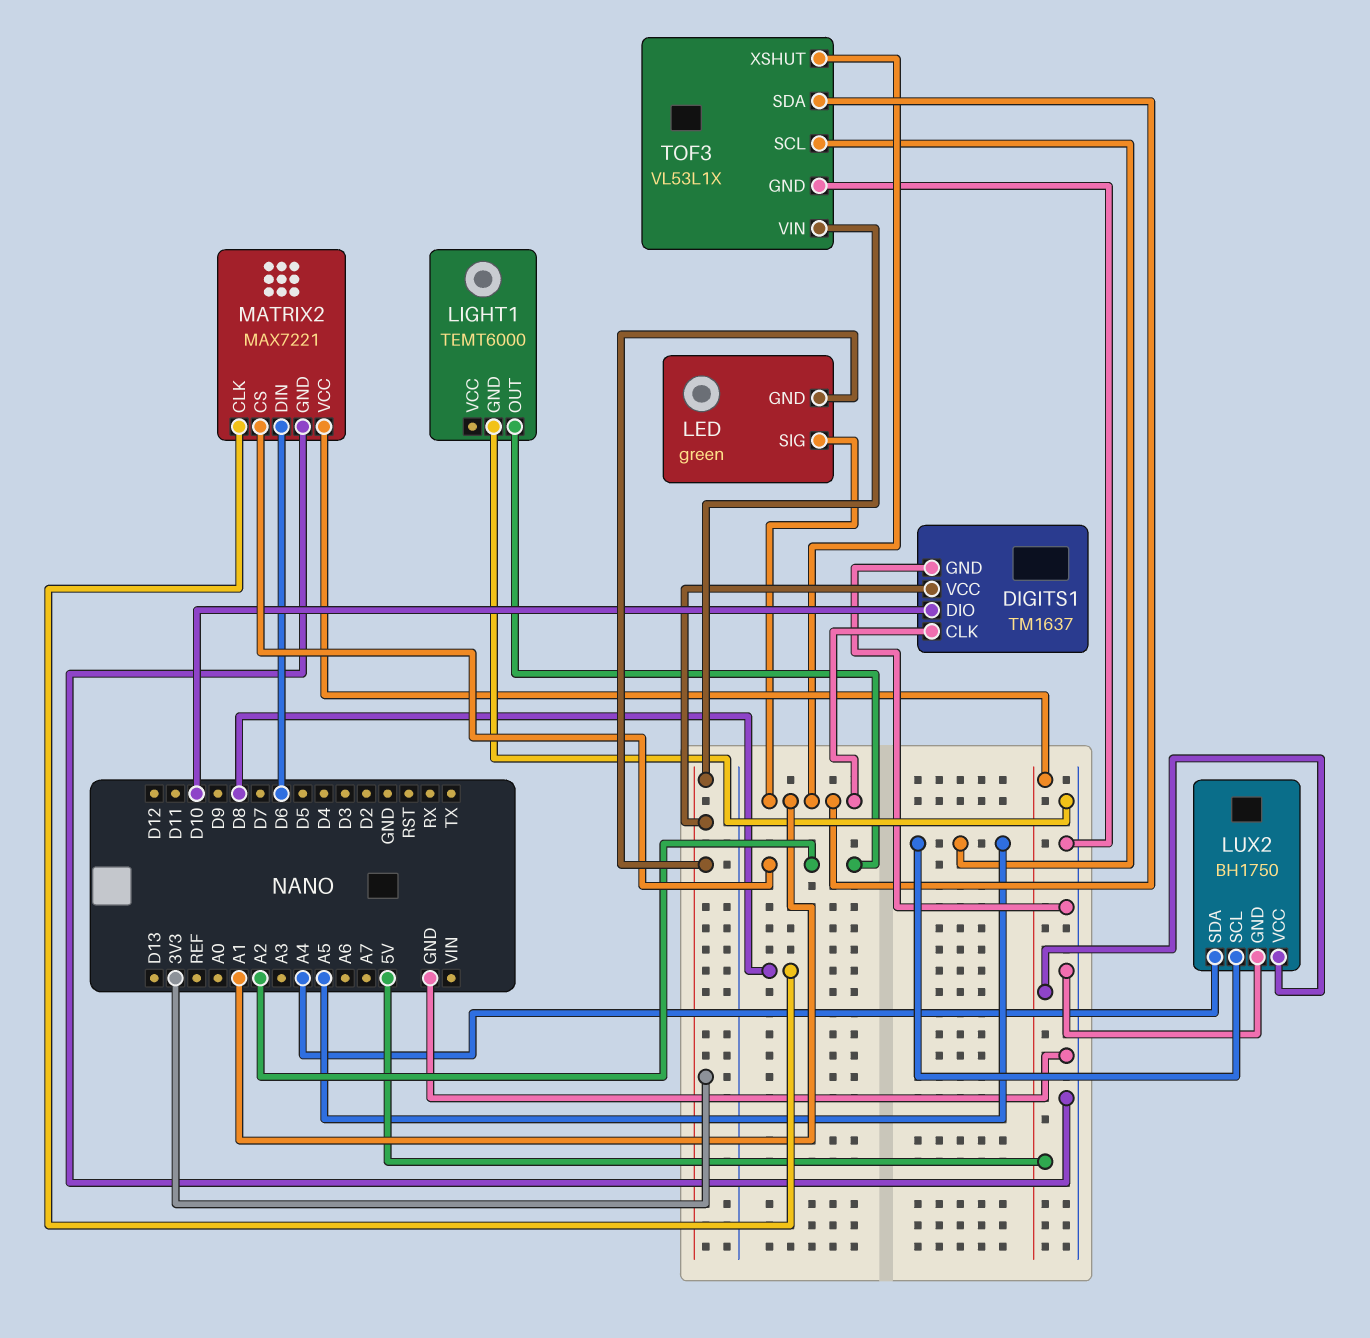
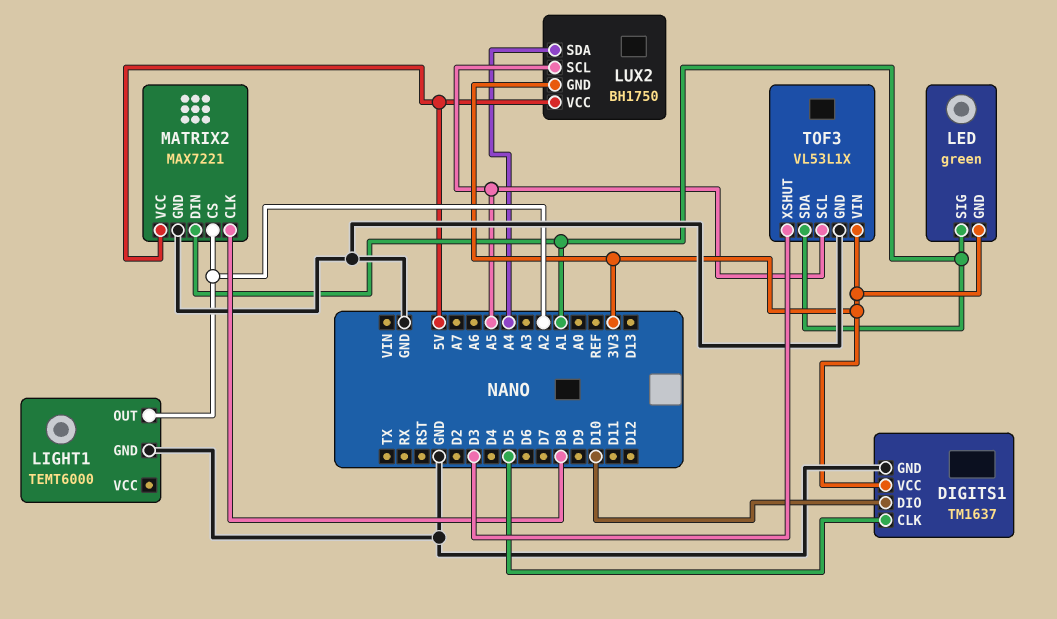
DIGITS1 pin CLK: A1 -> D5
LUX2 pin GND: GND -> 3V3
MATRIX2 pin DIN: D6 -> A1
TOF3 pin XSHUT: A1 -> D3

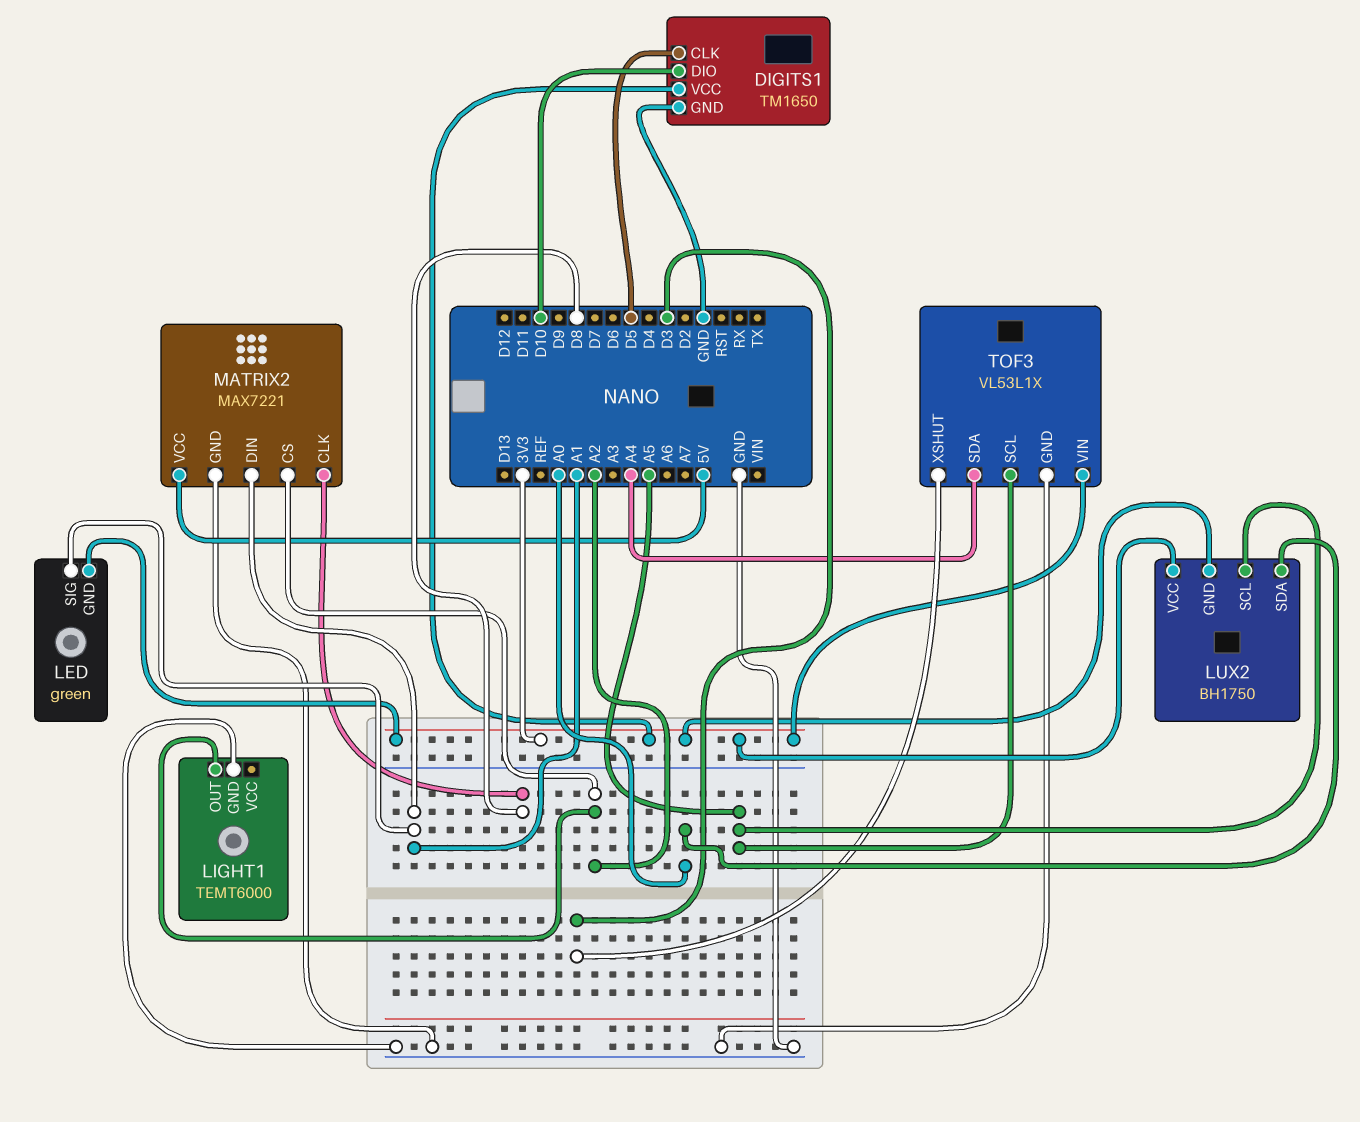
DIGITS1: TM1637 -> TM1650
LUX2 pin SDA: A4 -> A0
LUX2 pin VCC: 5V -> 3V3
TOF3 pin SDA: A1 -> A4

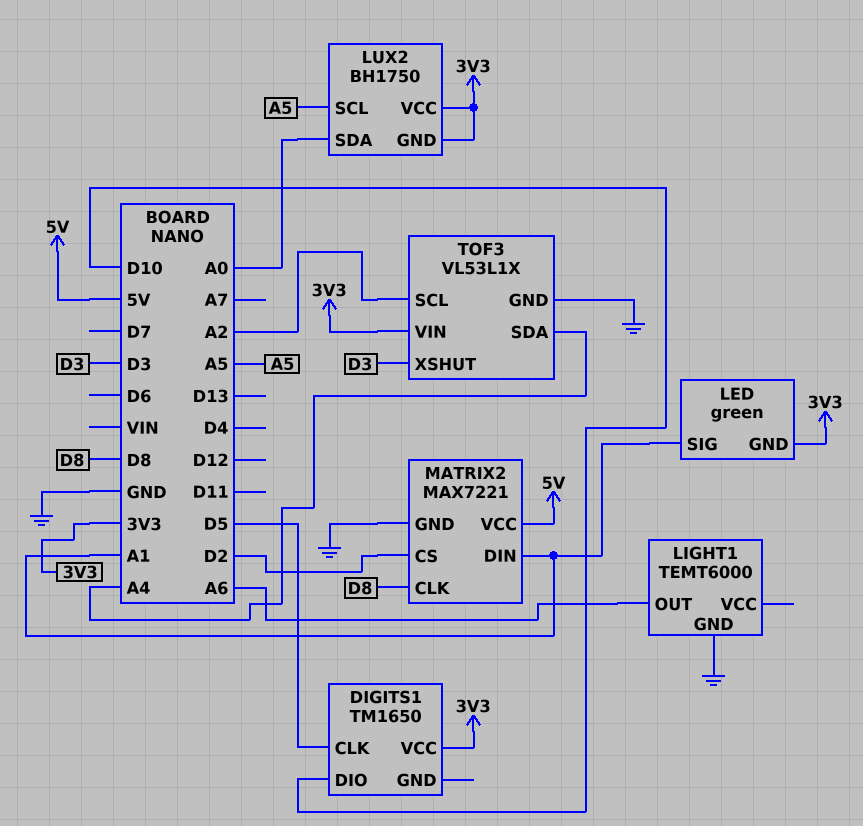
DIGITS1 pin GND: GND -> none
LIGHT1 pin OUT: A2 -> A6
MATRIX2 pin CS: A2 -> D2
TOF3 pin SCL: A5 -> A2

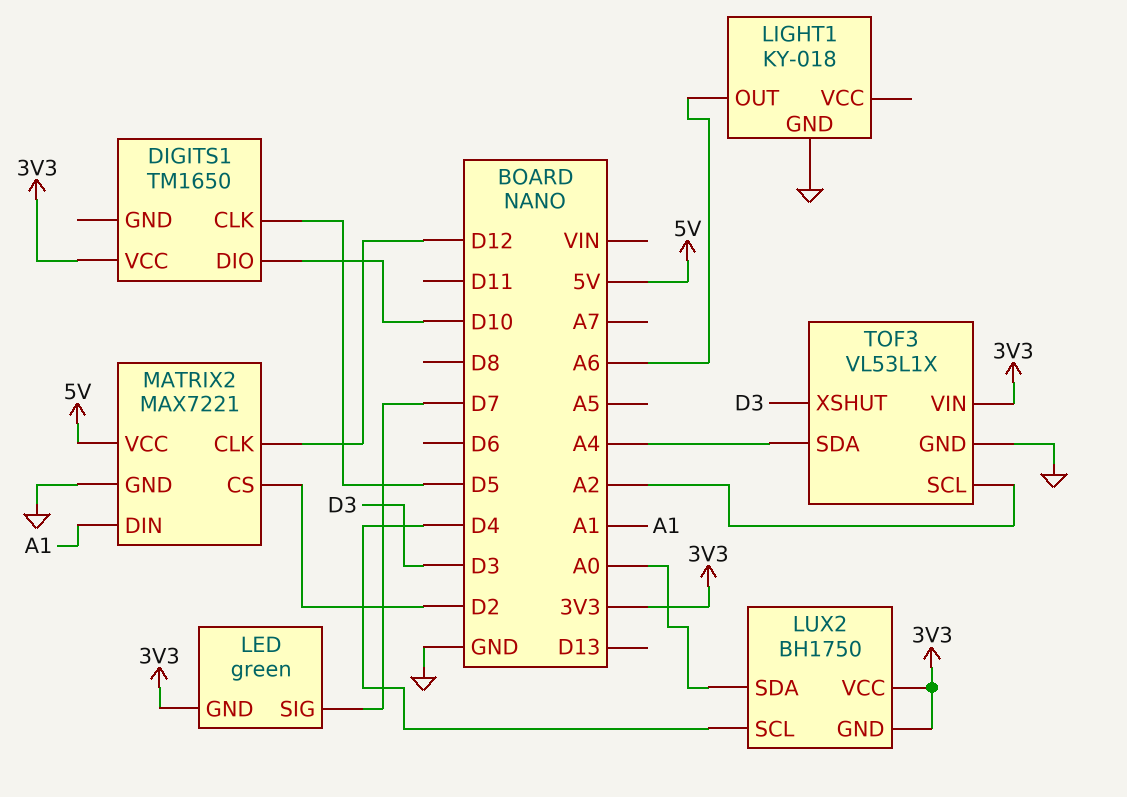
LED pin SIG: A1 -> D7
LIGHT1: TEMT6000 -> KY-018
LUX2 pin SCL: A5 -> D4
MATRIX2 pin CLK: D8 -> D12

